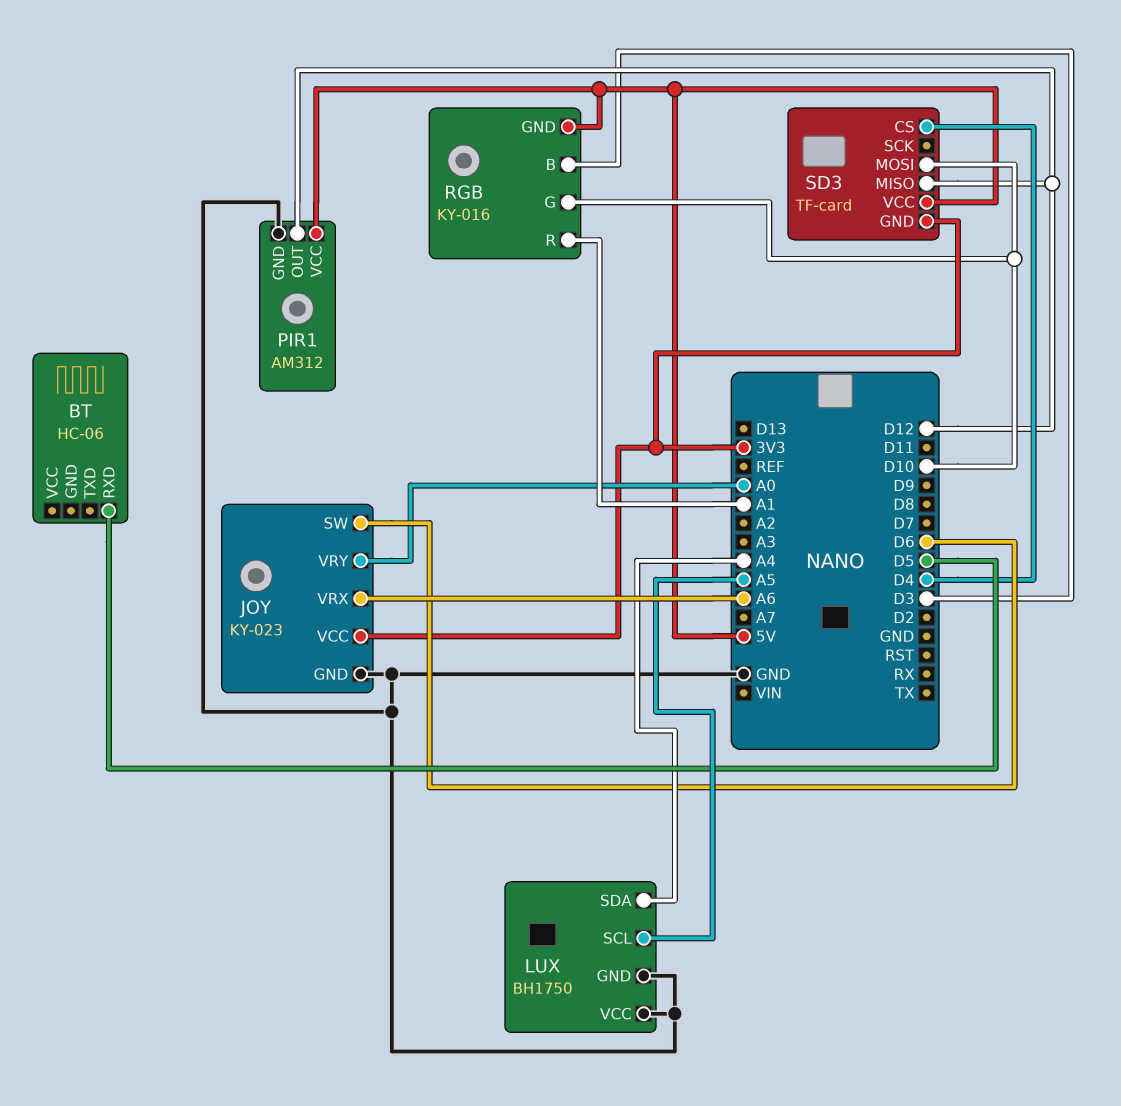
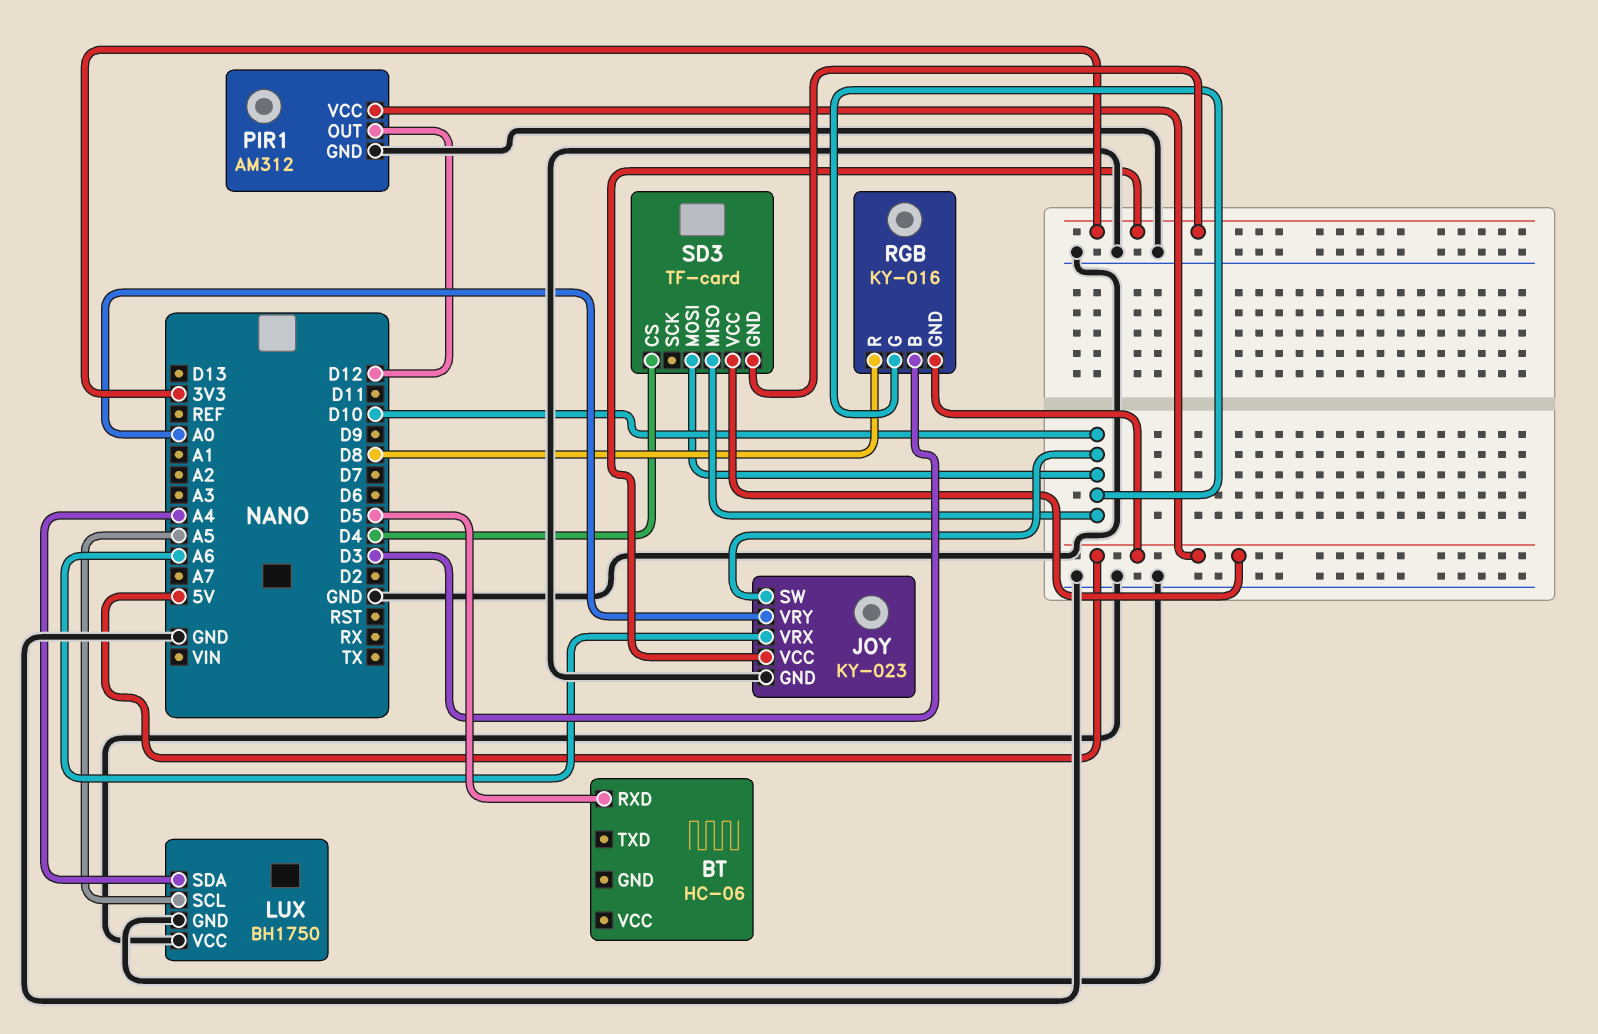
JOY pin SW: D6 -> D10
RGB pin R: A1 -> D8
SD3 pin MISO: D12 -> D10

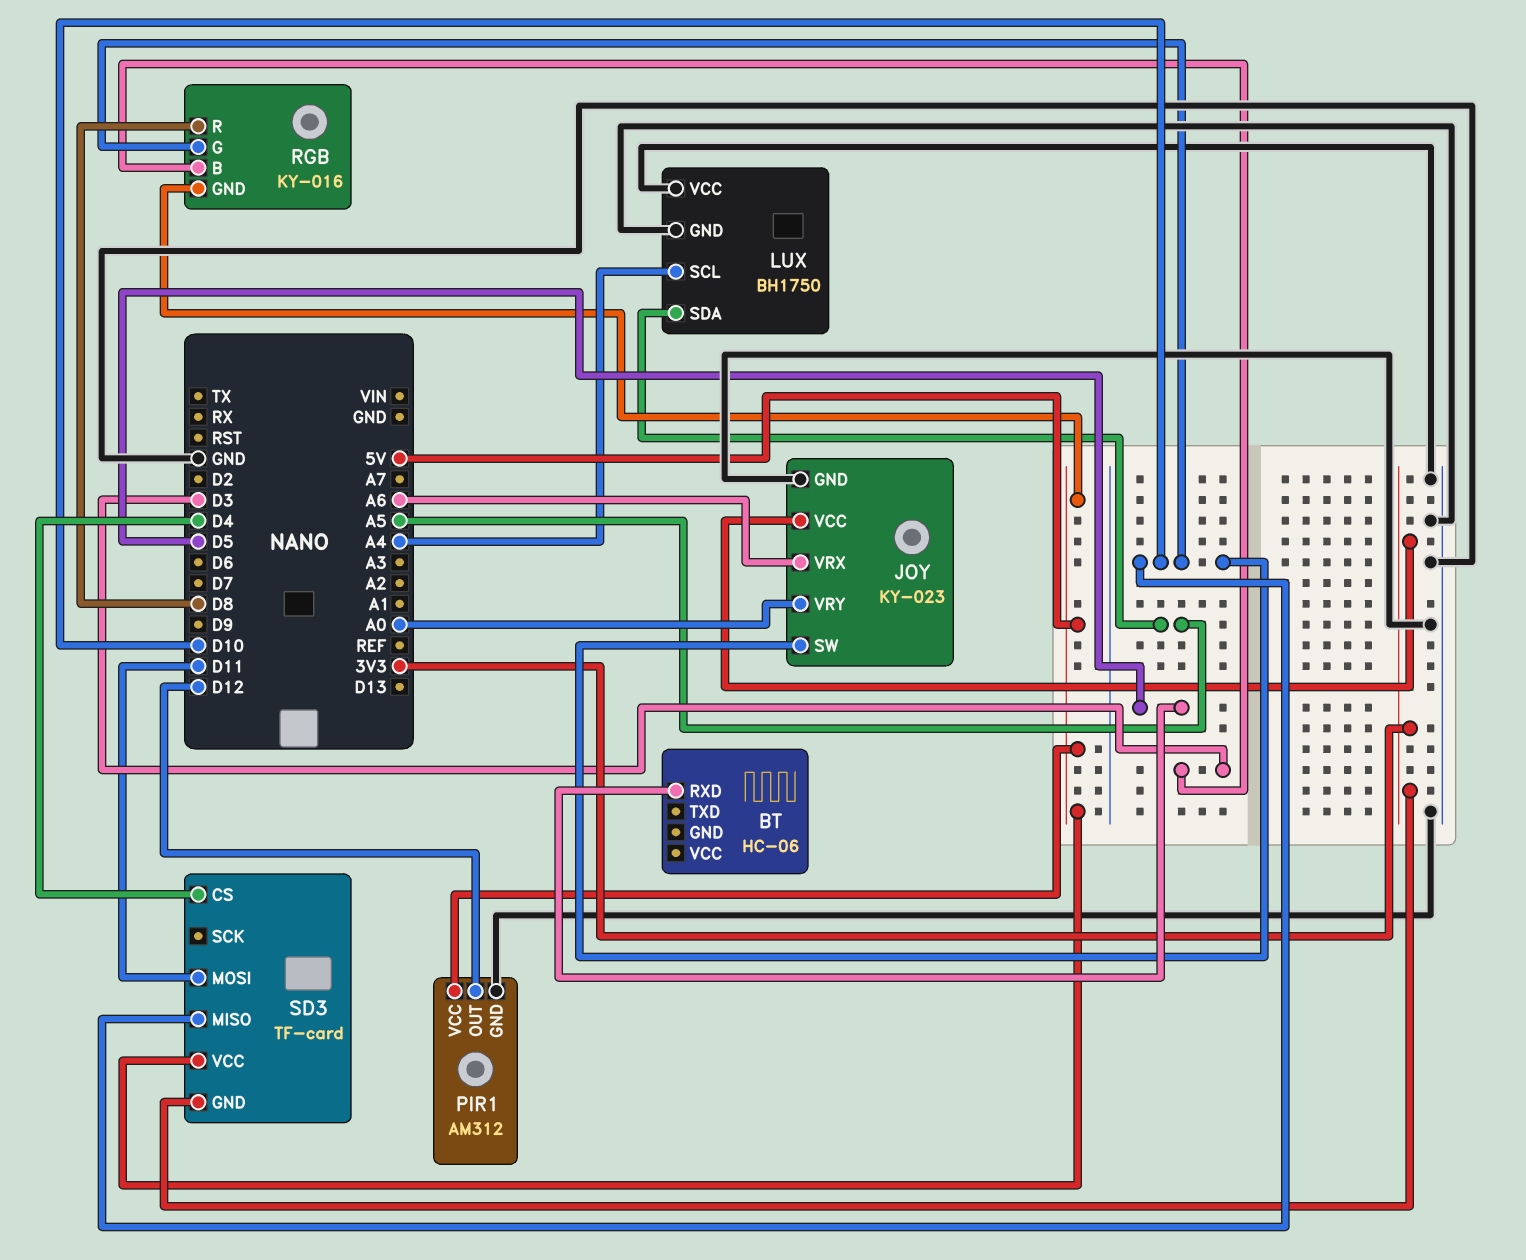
LUX pin SCL: A5 -> A4
LUX pin SDA: A4 -> A5
SD3 pin MOSI: D10 -> D11

